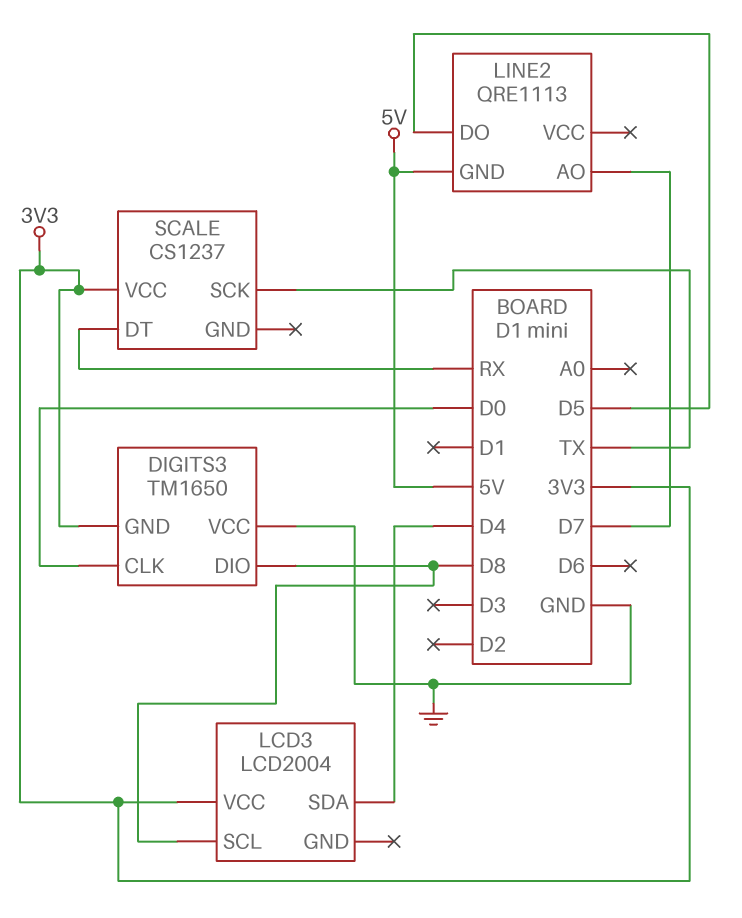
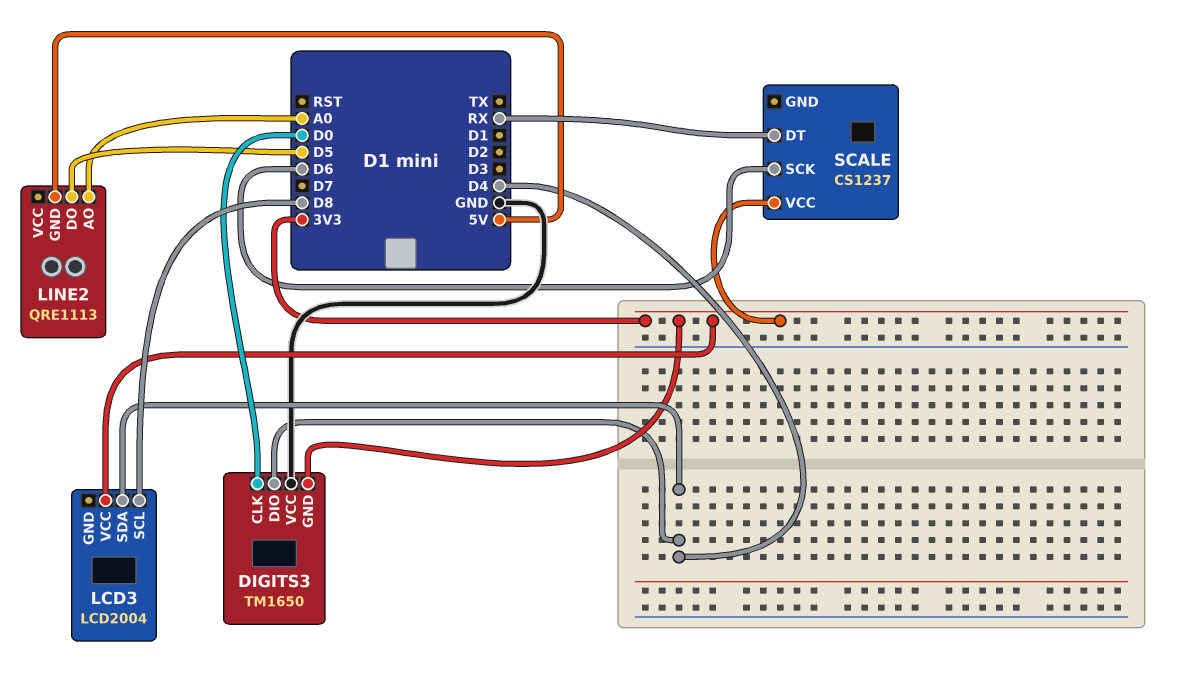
DIGITS3 pin DIO: D8 -> D4
LINE2 pin AO: D7 -> A0
SCALE pin SCK: TX -> D6

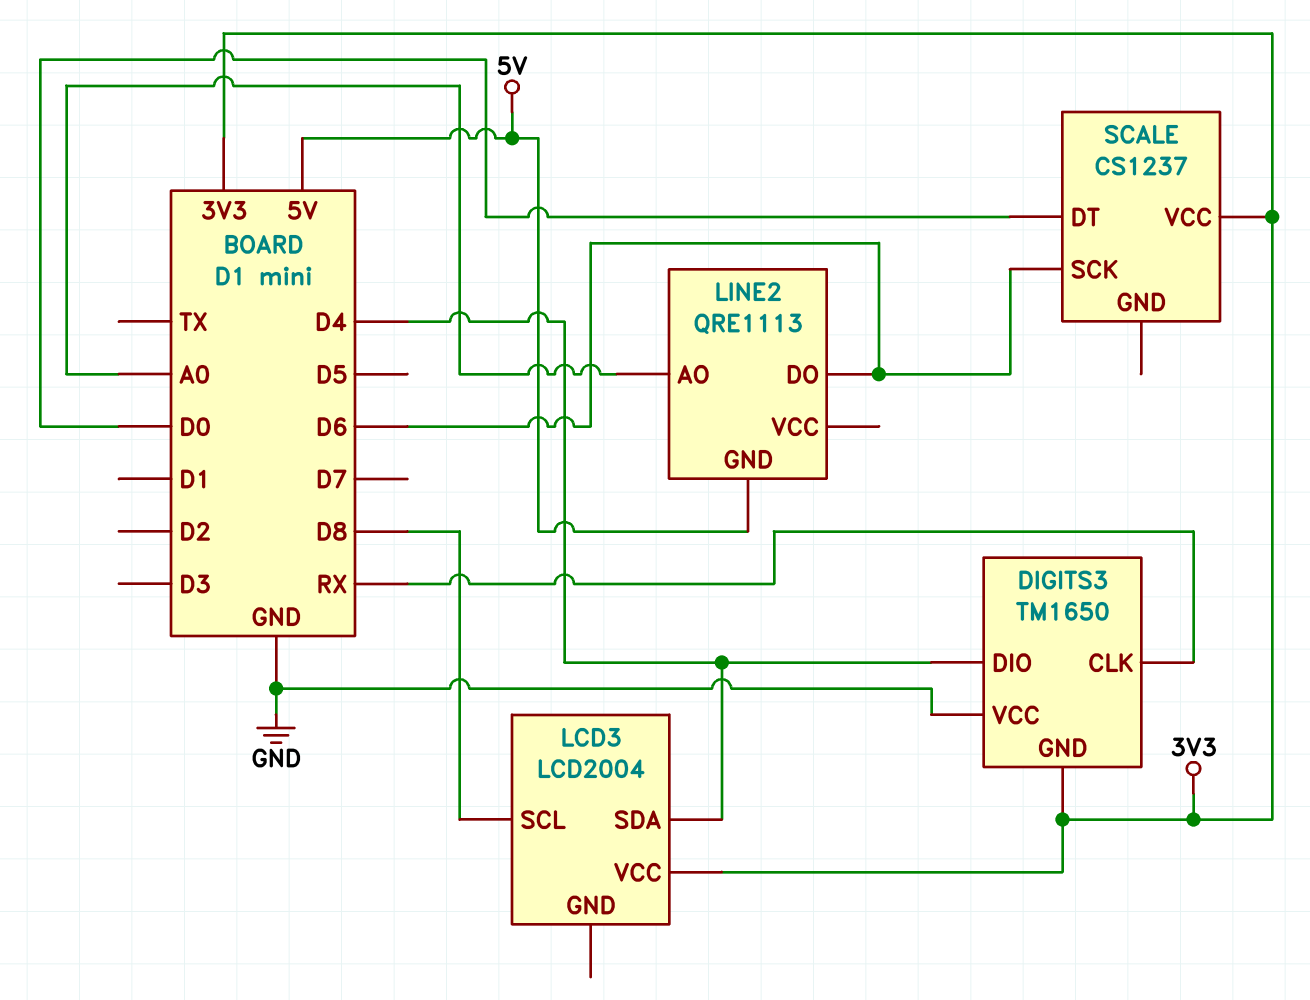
DIGITS3 pin CLK: D0 -> RX
LINE2 pin DO: D5 -> D6
SCALE pin DT: RX -> D0

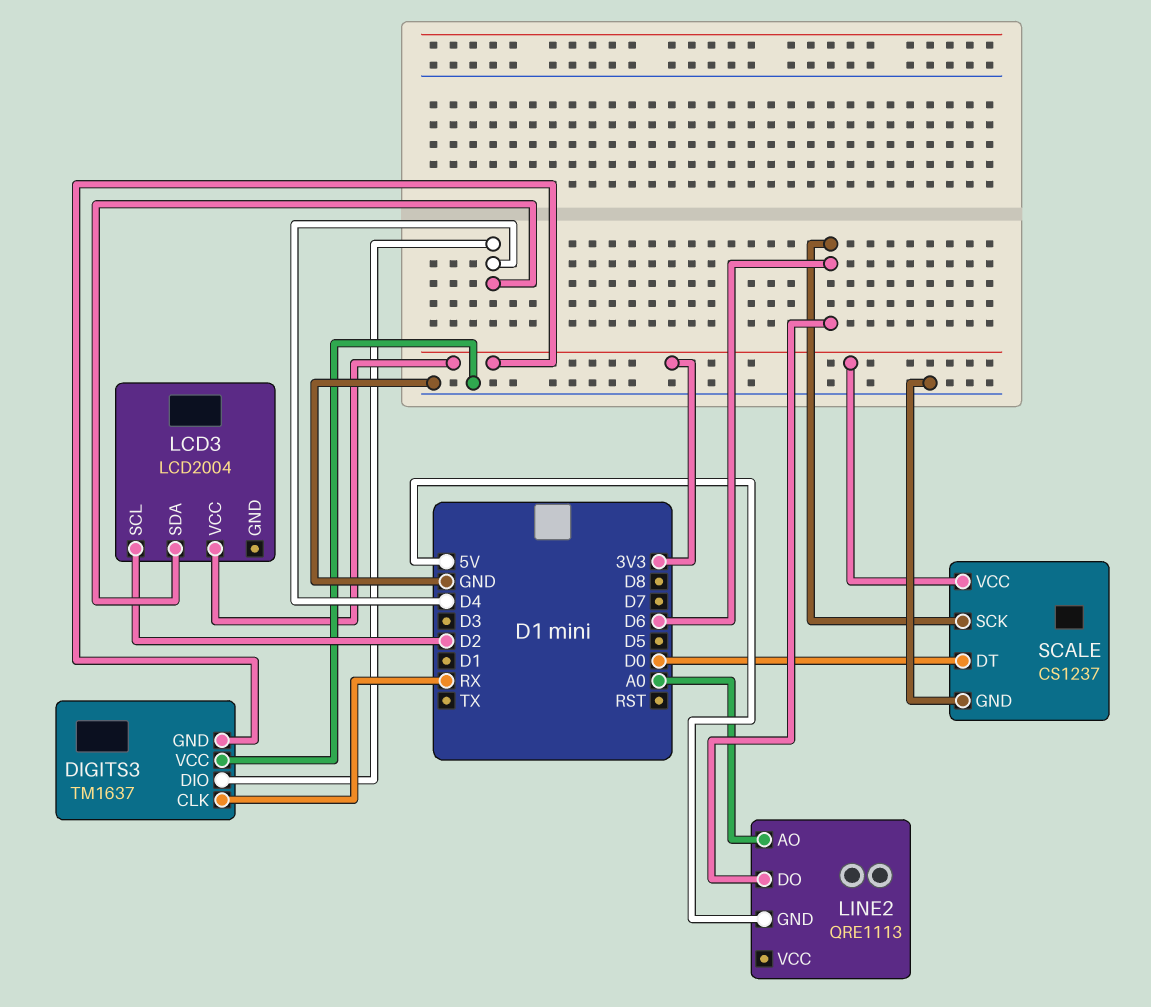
DIGITS3: TM1650 -> TM1637
LCD3 pin SCL: D8 -> D2
SCALE pin GND: none -> GND

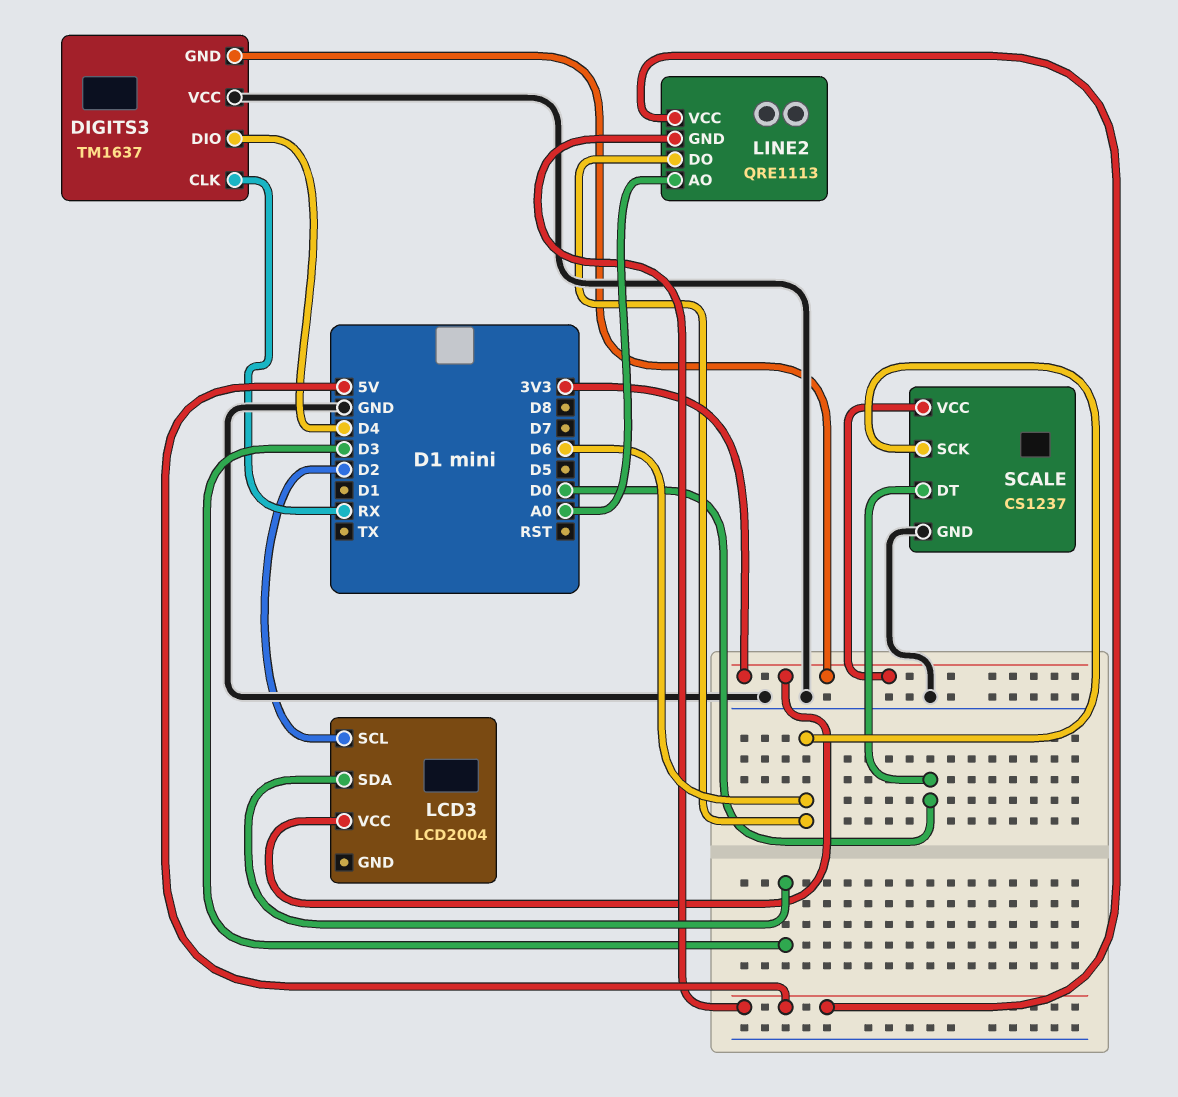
LCD3 pin SDA: D4 -> D3
LINE2 pin VCC: none -> 5V

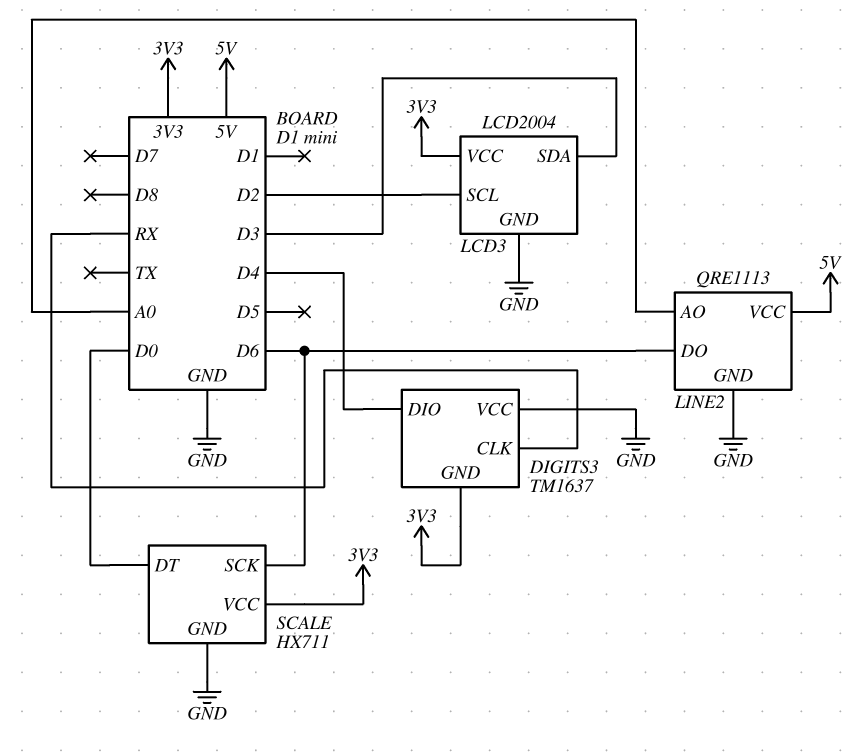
LCD3 pin GND: none -> GND
LINE2 pin GND: 5V -> GND
SCALE: CS1237 -> HX711

